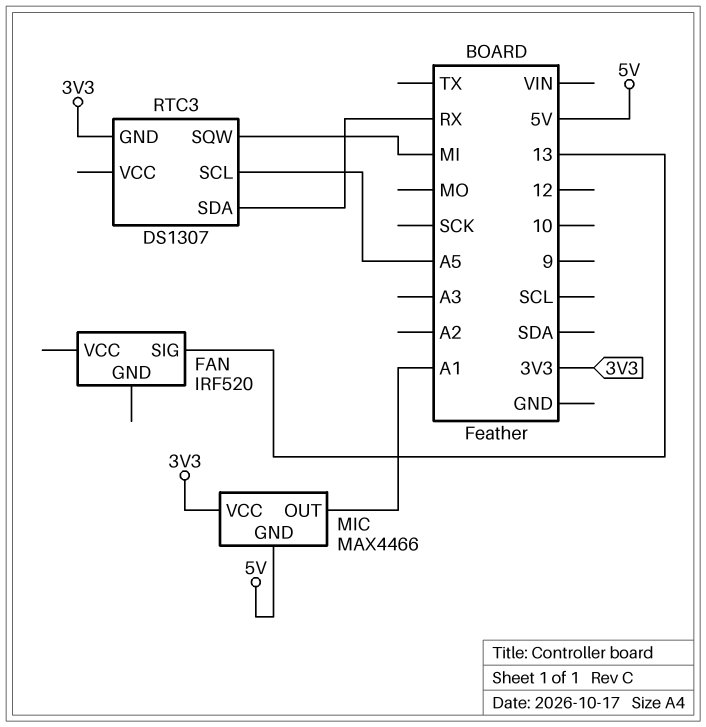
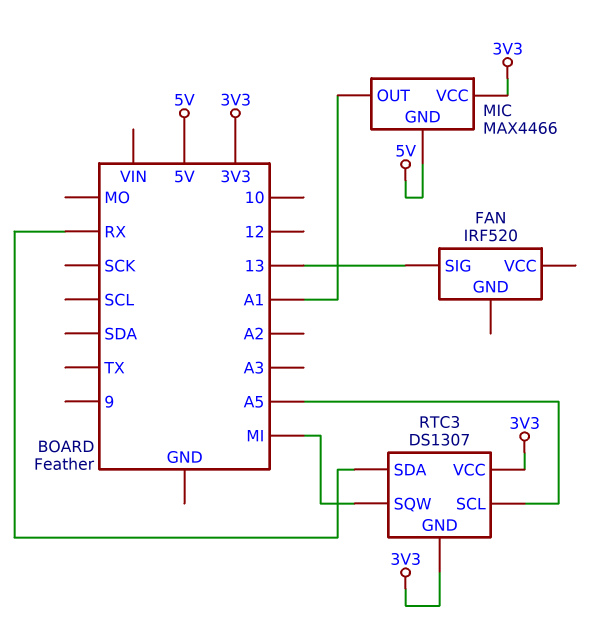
RTC3 pin VCC: none -> 3V3

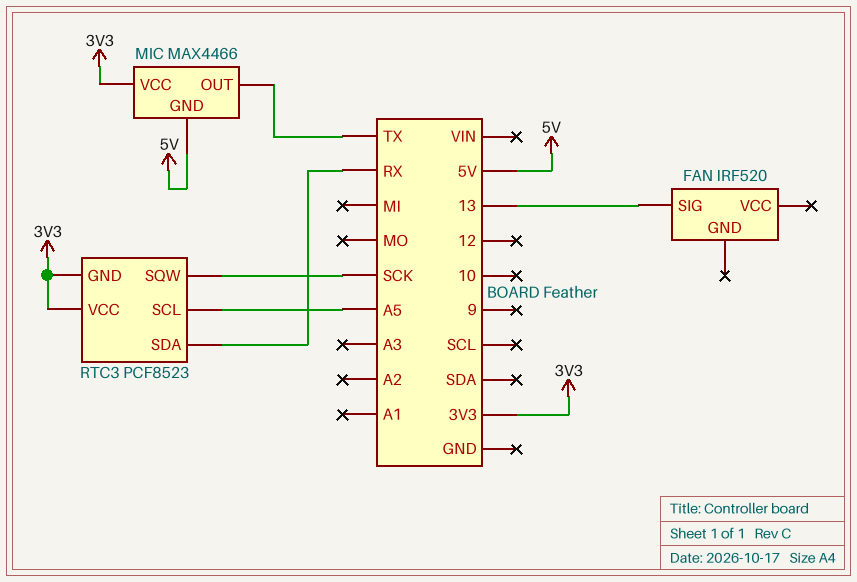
MIC pin OUT: A1 -> TX
RTC3: DS1307 -> PCF8523
RTC3 pin SQW: MI -> SCK

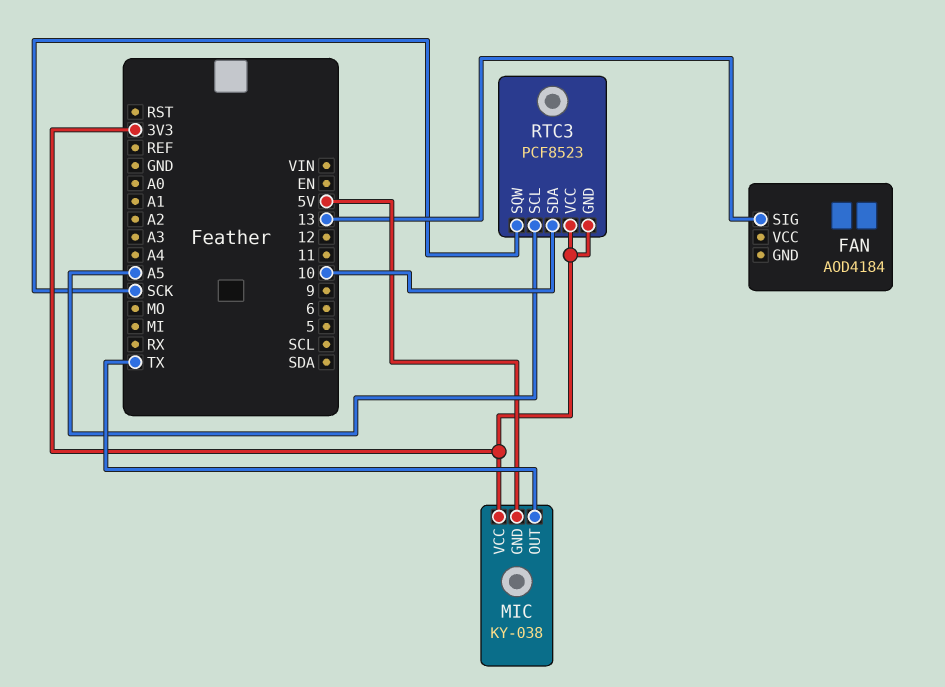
FAN: IRF520 -> AOD4184
MIC: MAX4466 -> KY-038
RTC3 pin SDA: RX -> 10

